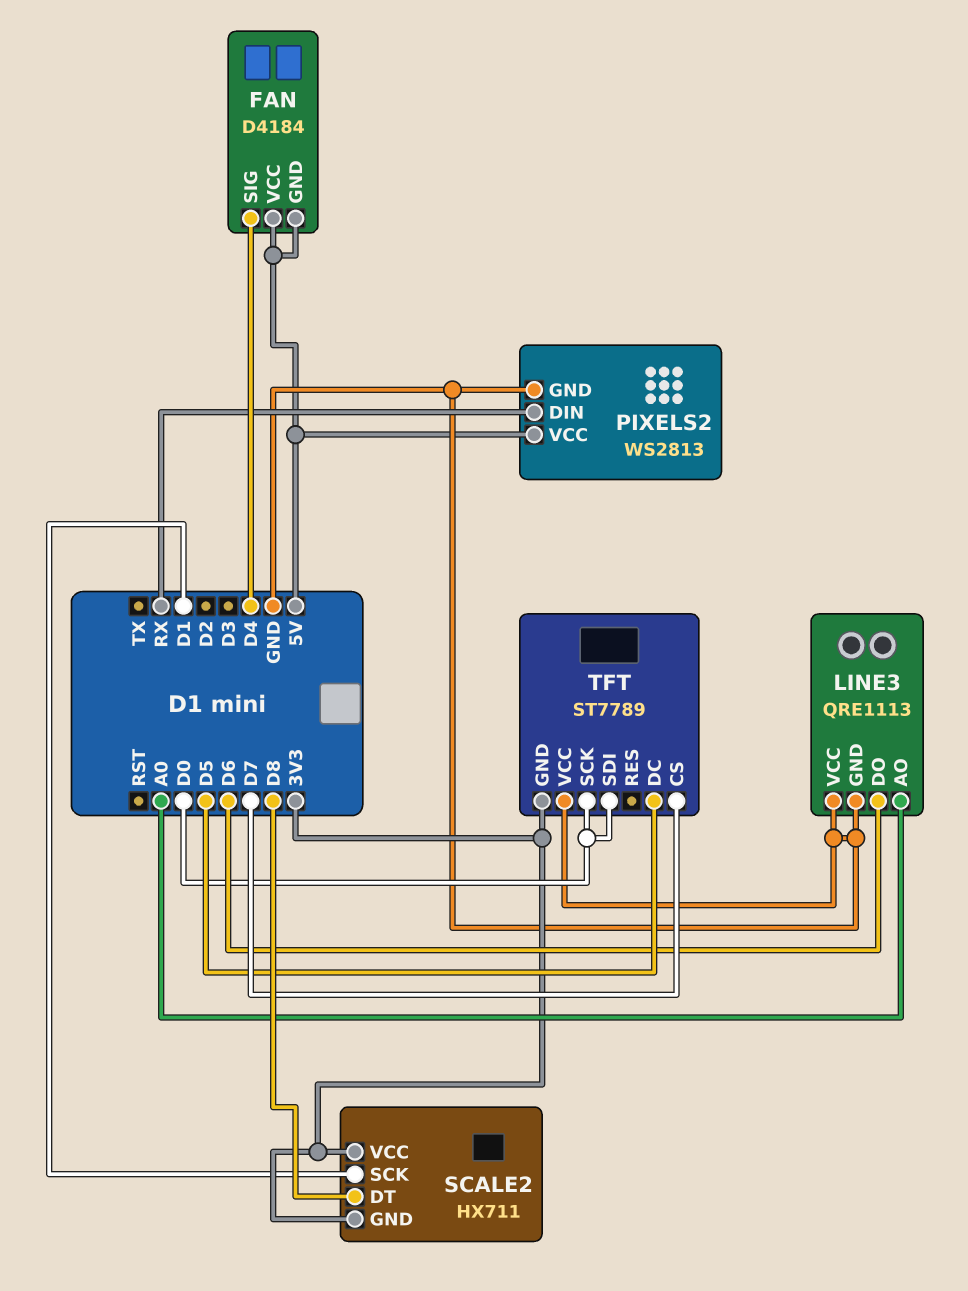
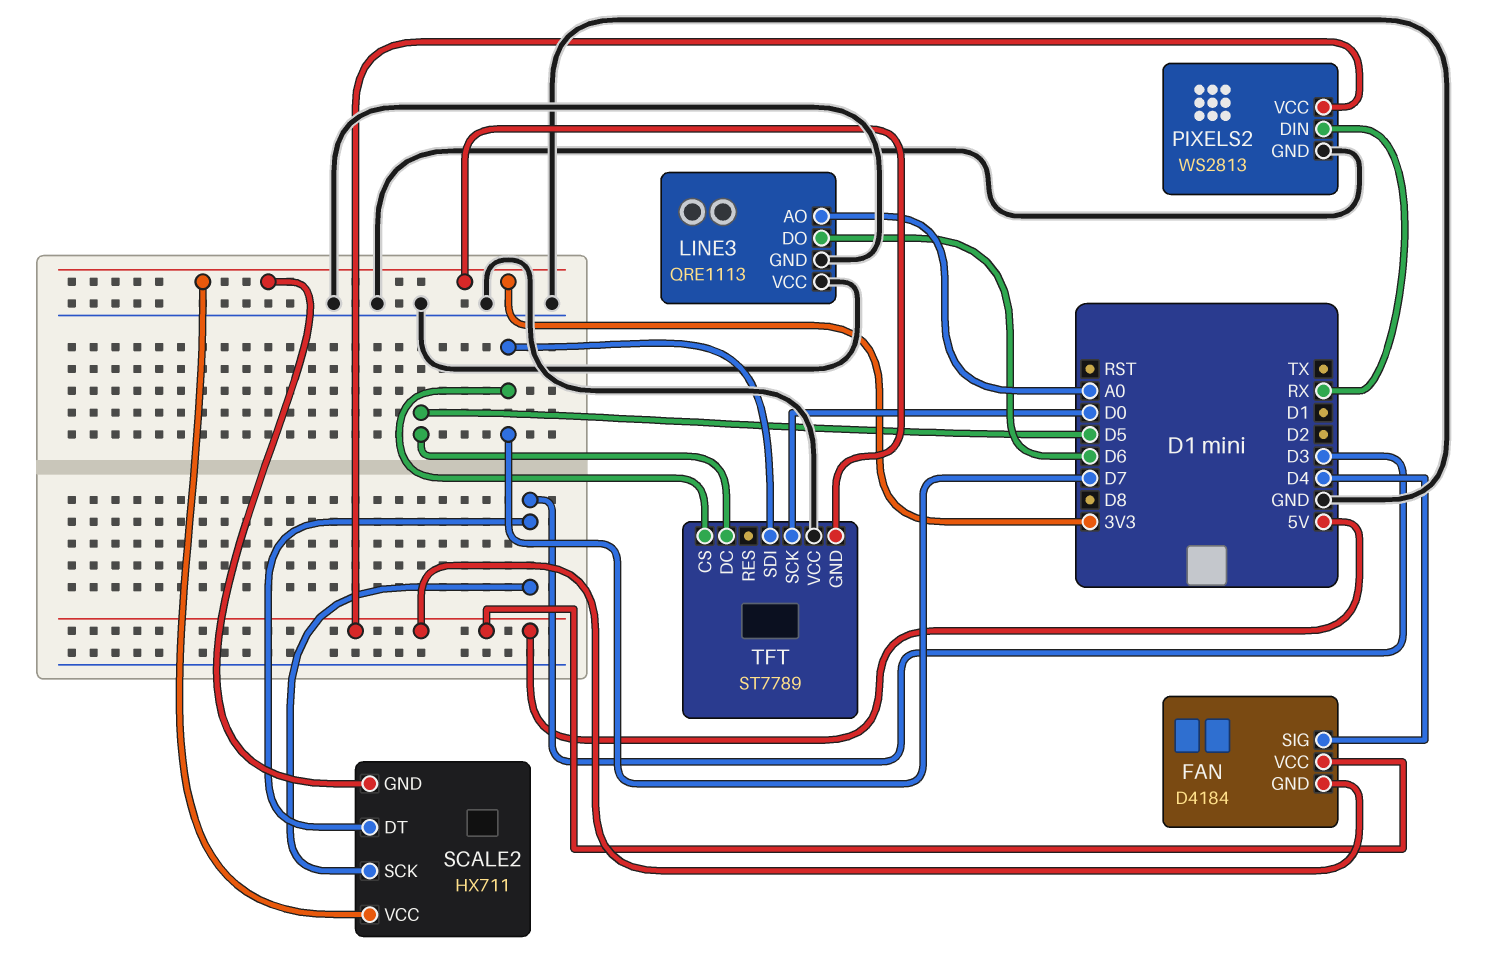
SCALE2 pin DT: D8 -> D3
SCALE2 pin SCK: D1 -> D3
TFT pin SDI: D0 -> D7

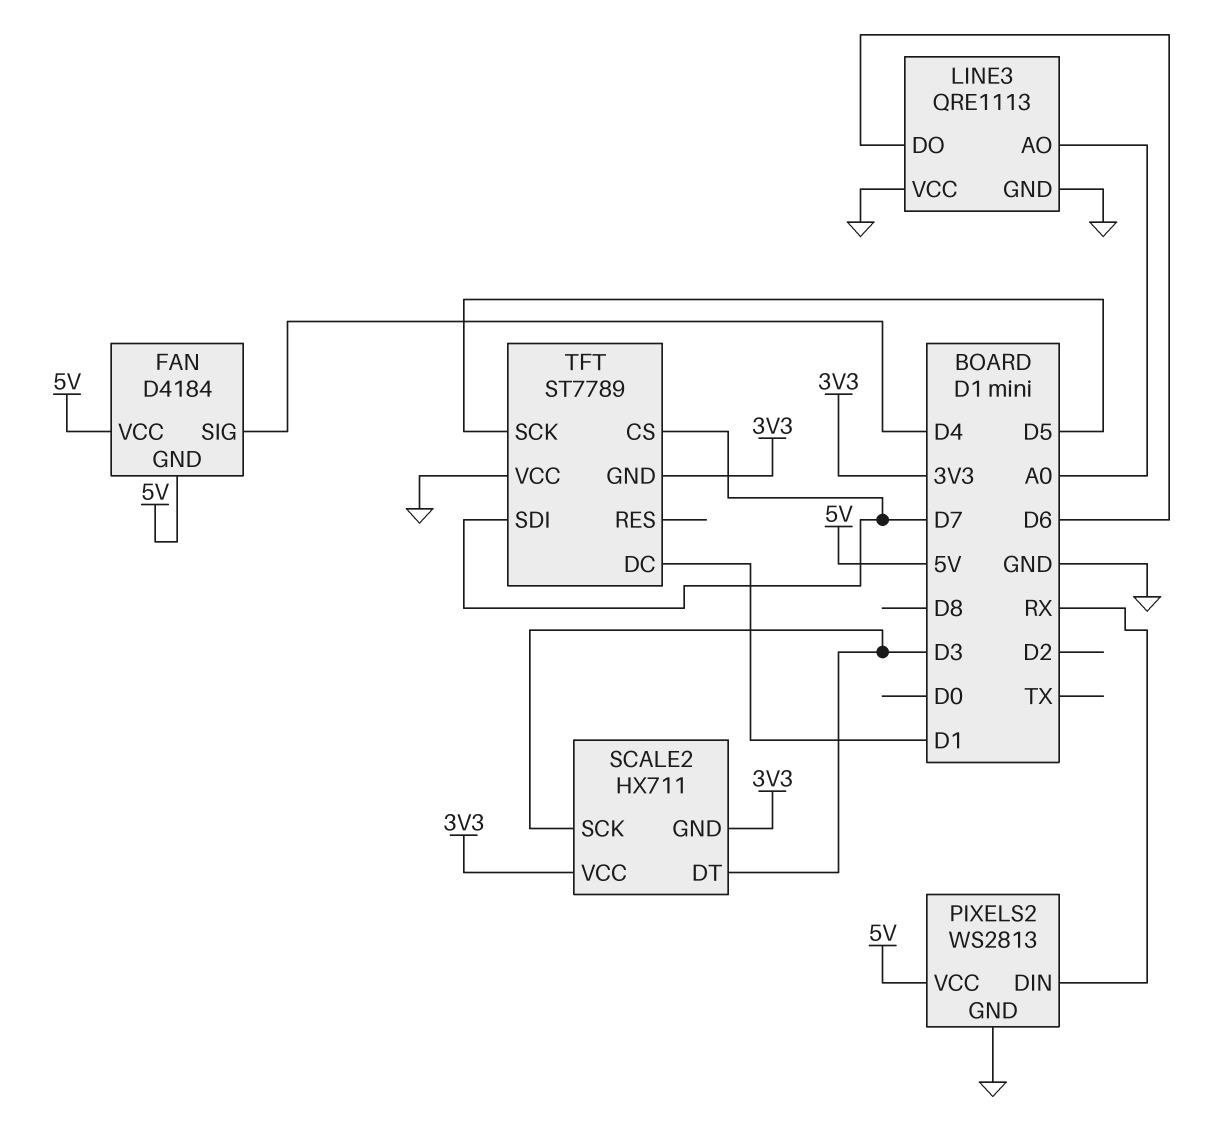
TFT pin DC: D5 -> D1
TFT pin SCK: D0 -> D5

